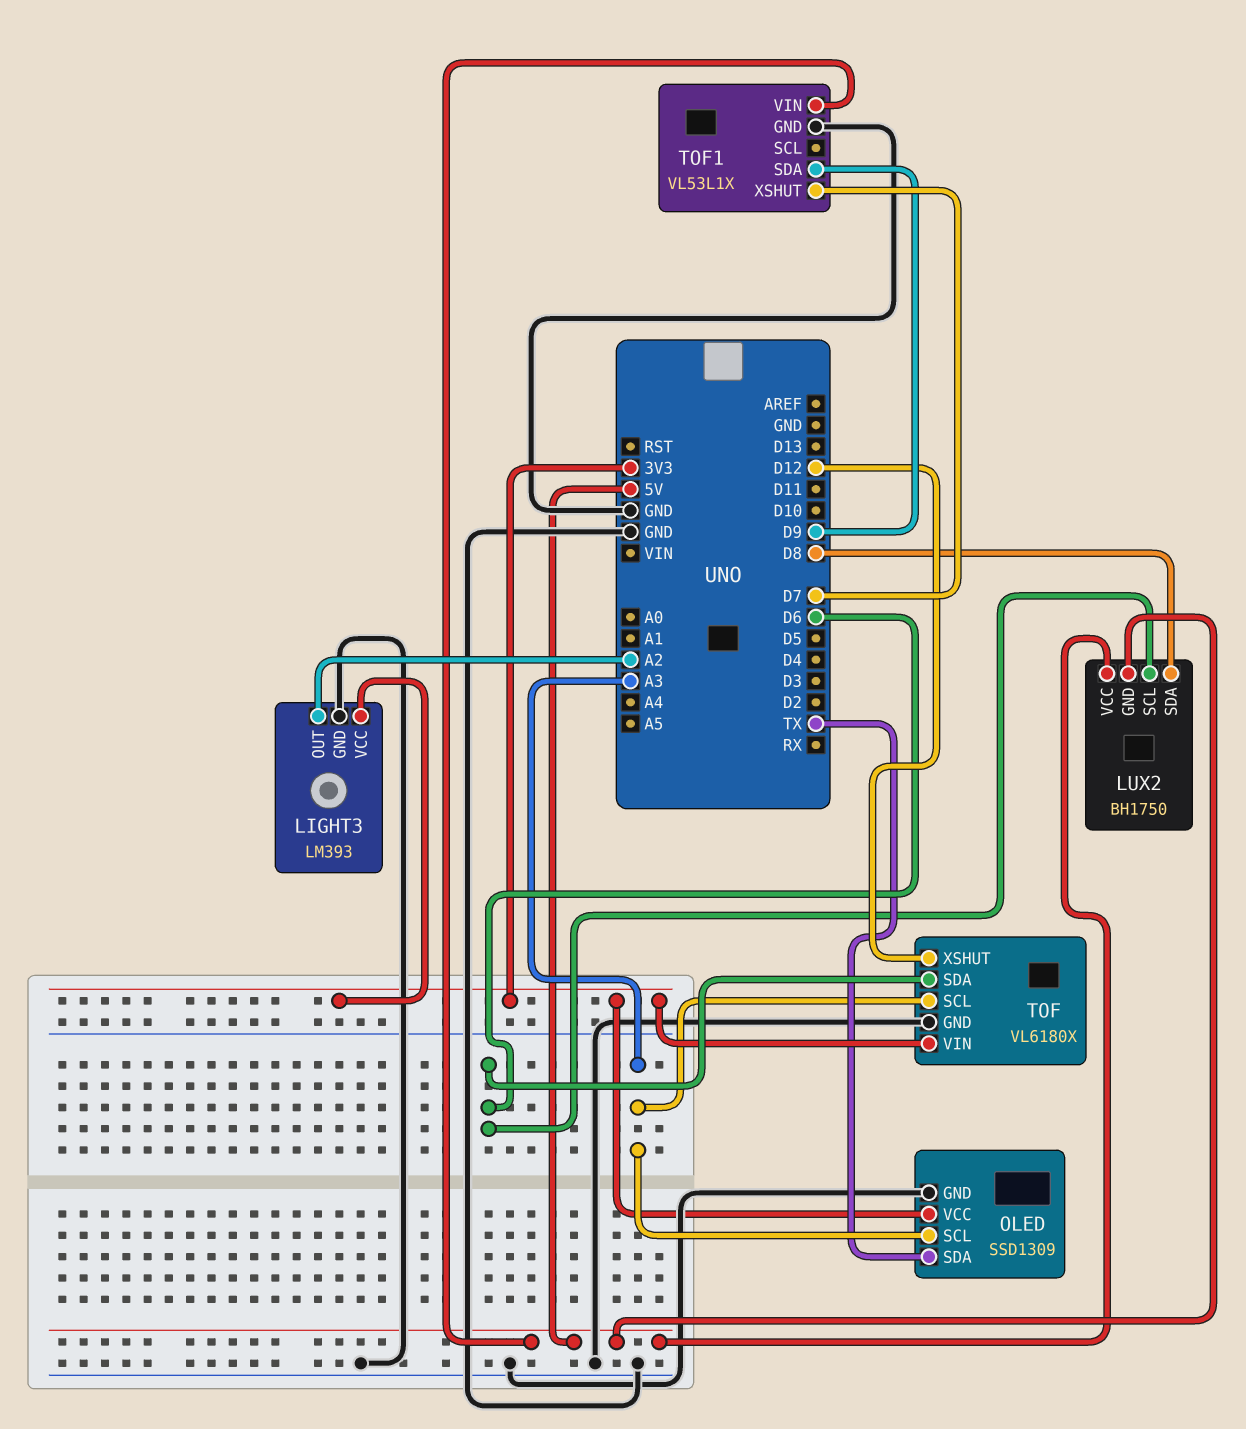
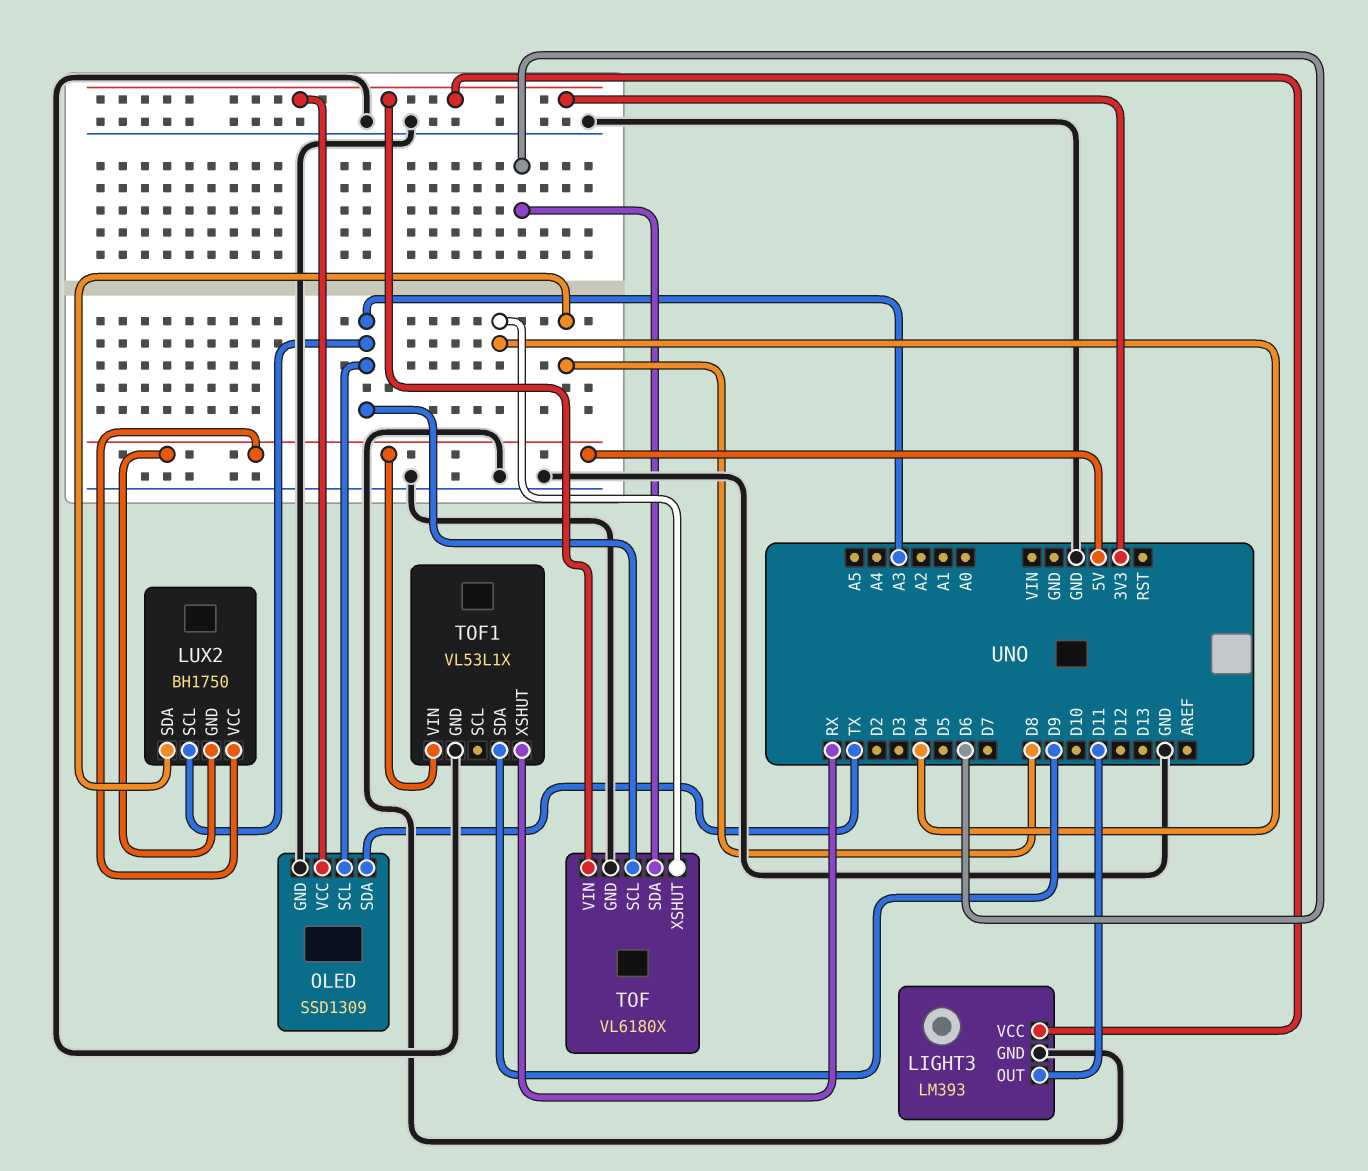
LIGHT3 pin OUT: A2 -> D11
LUX2 pin SCL: D6 -> A3
TOF pin XSHUT: D12 -> D4
TOF1 pin XSHUT: D7 -> RX

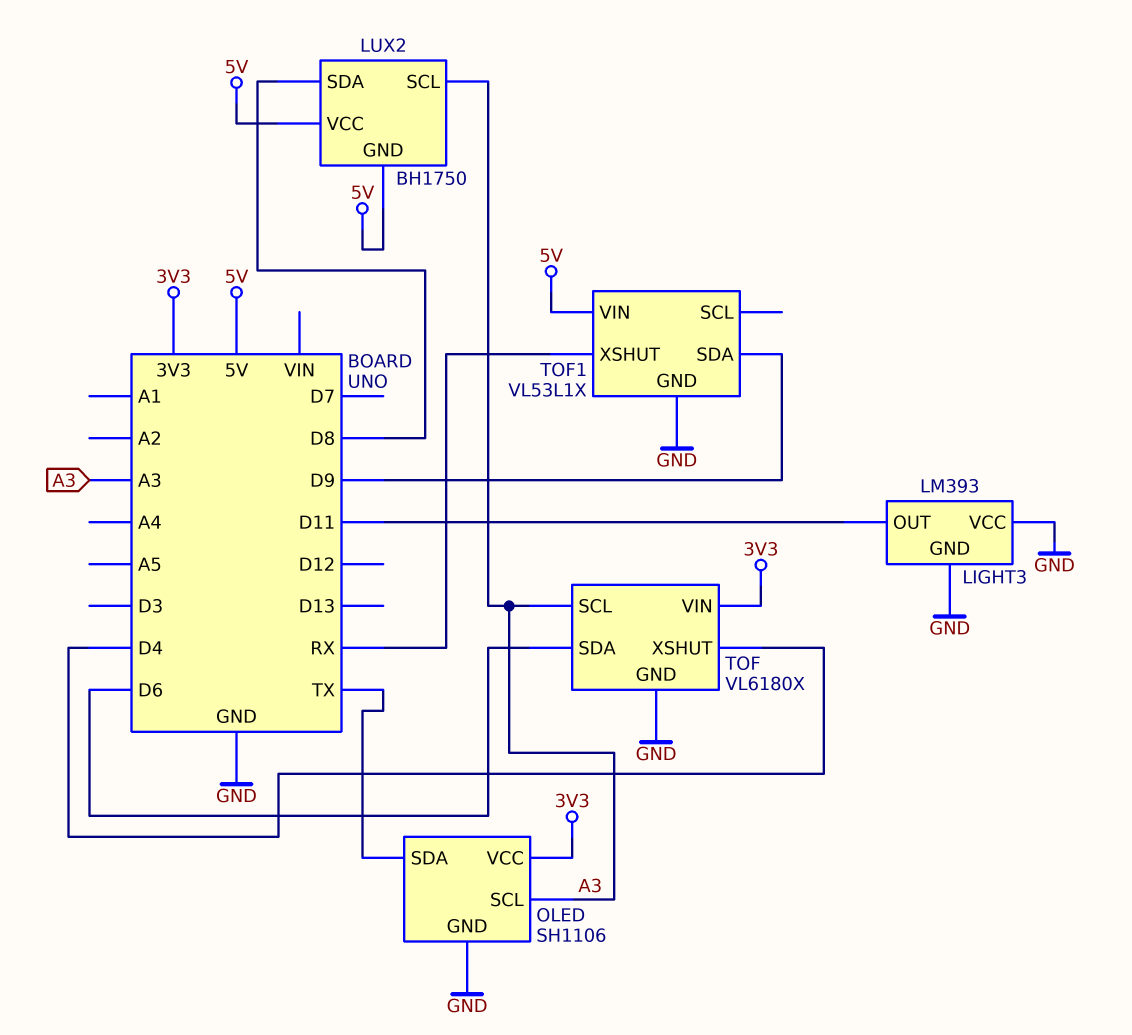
LIGHT3 pin VCC: 3V3 -> GND
OLED: SSD1309 -> SH1106

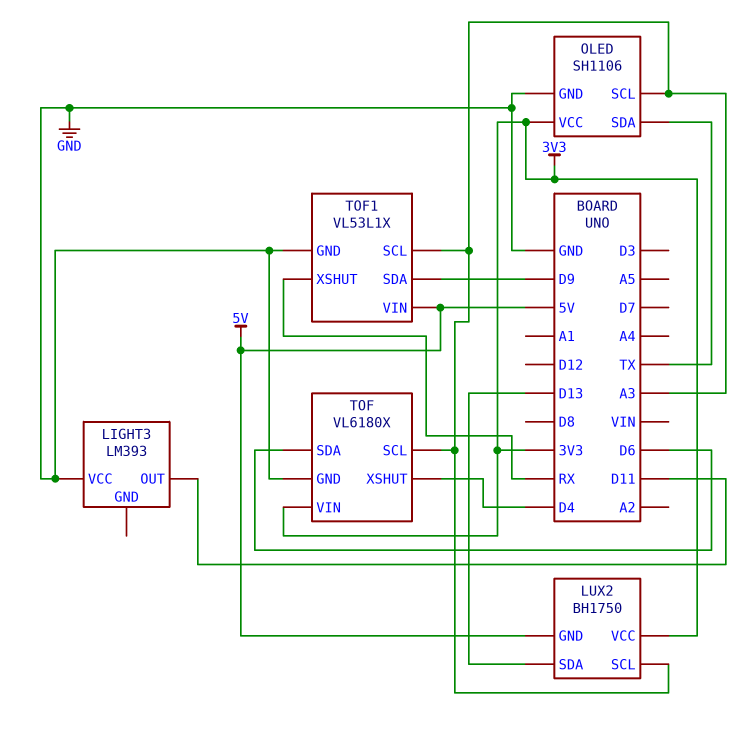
LIGHT3 pin GND: GND -> none
LUX2 pin SDA: D8 -> D13
LUX2 pin VCC: 5V -> 3V3
TOF1 pin SCL: none -> A3

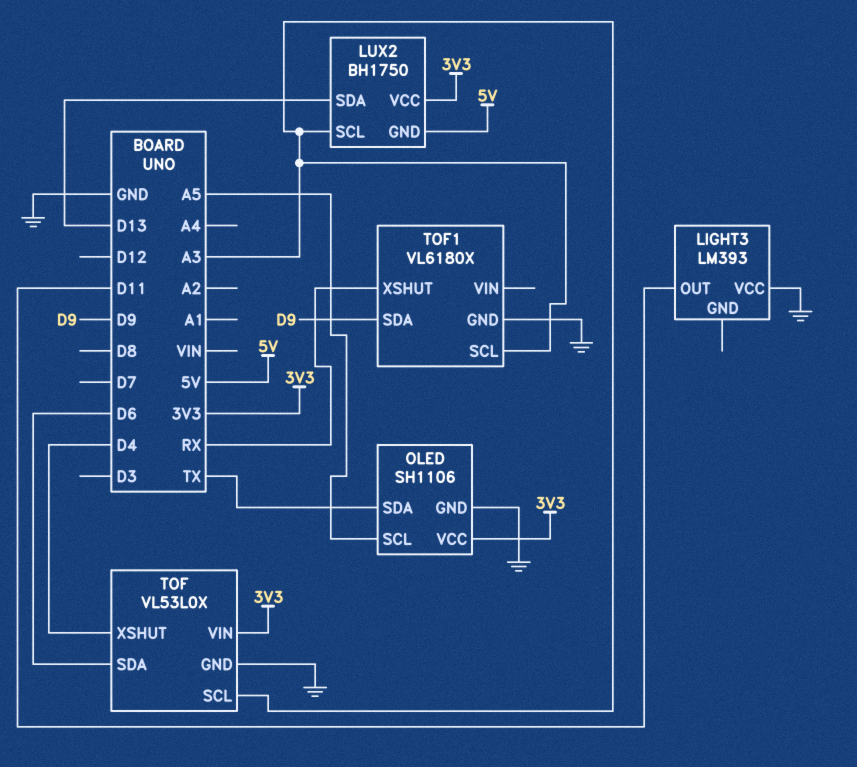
OLED pin SCL: A3 -> A5
TOF: VL6180X -> VL53L0X
TOF1: VL53L1X -> VL6180X
TOF1 pin VIN: 5V -> none

